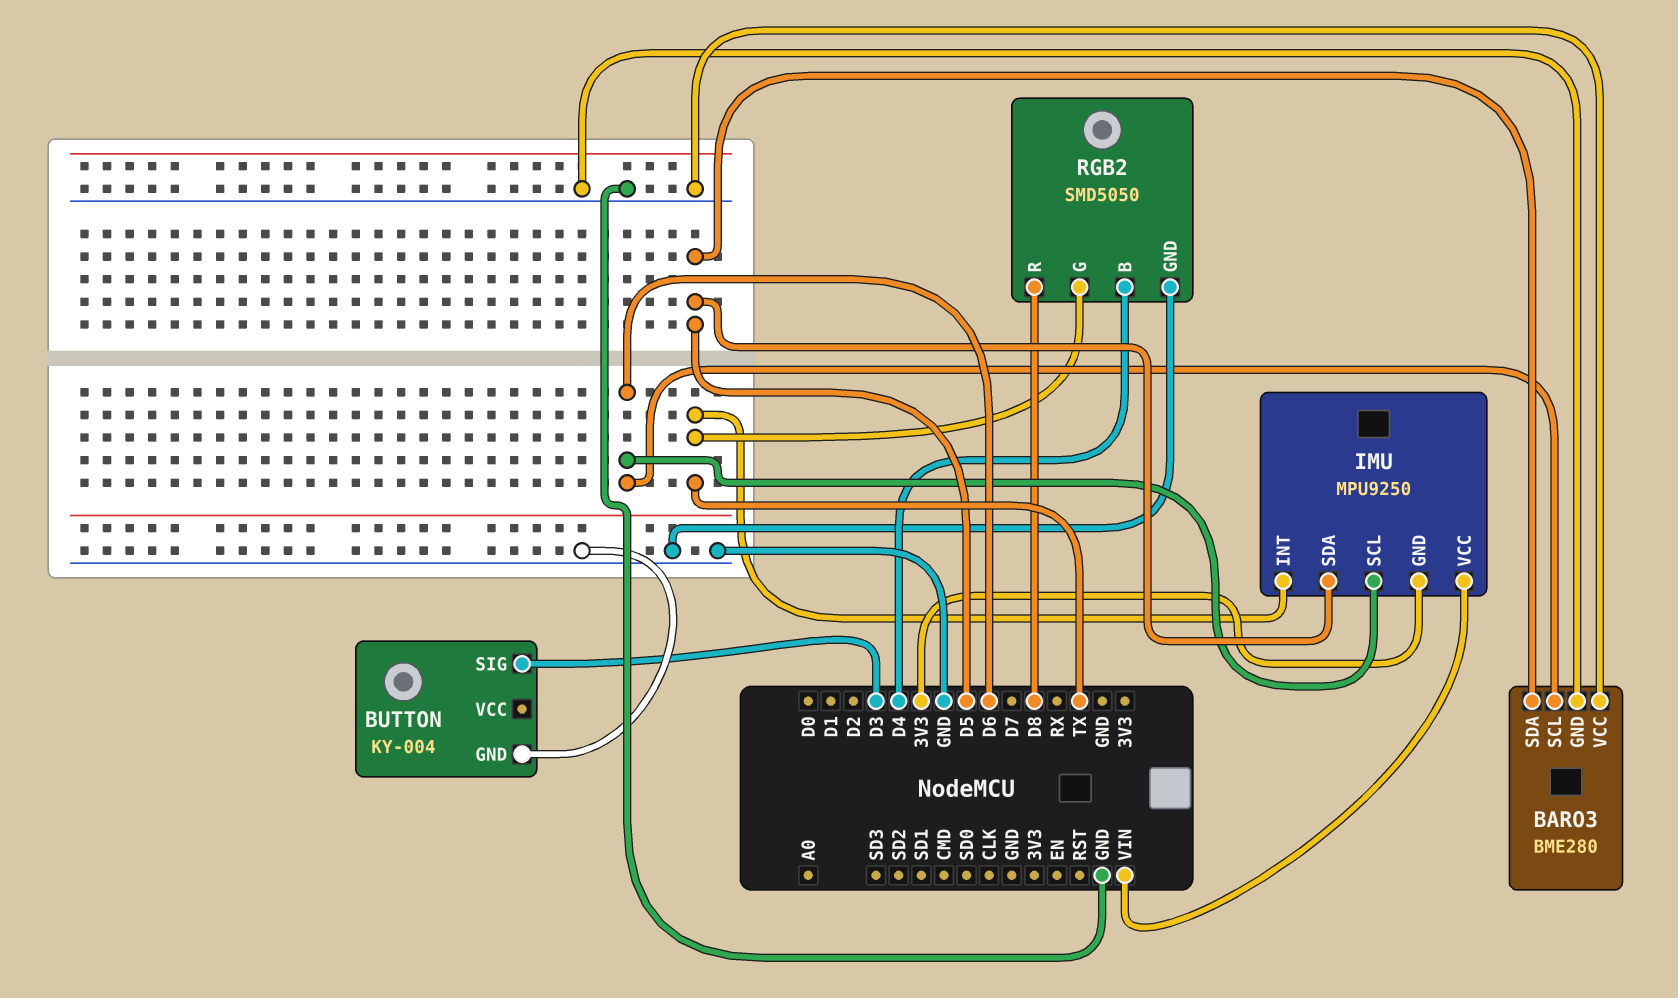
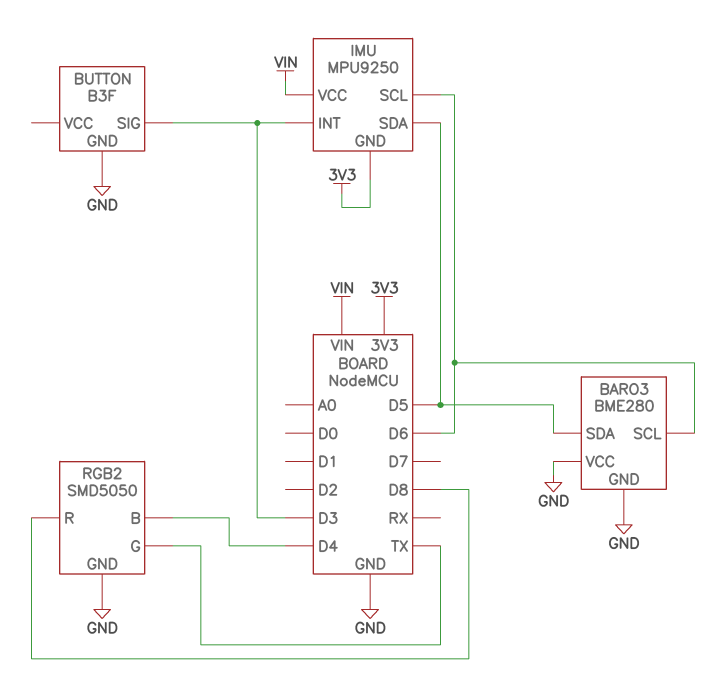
BUTTON: KY-004 -> B3F
IMU pin INT: TX -> D3

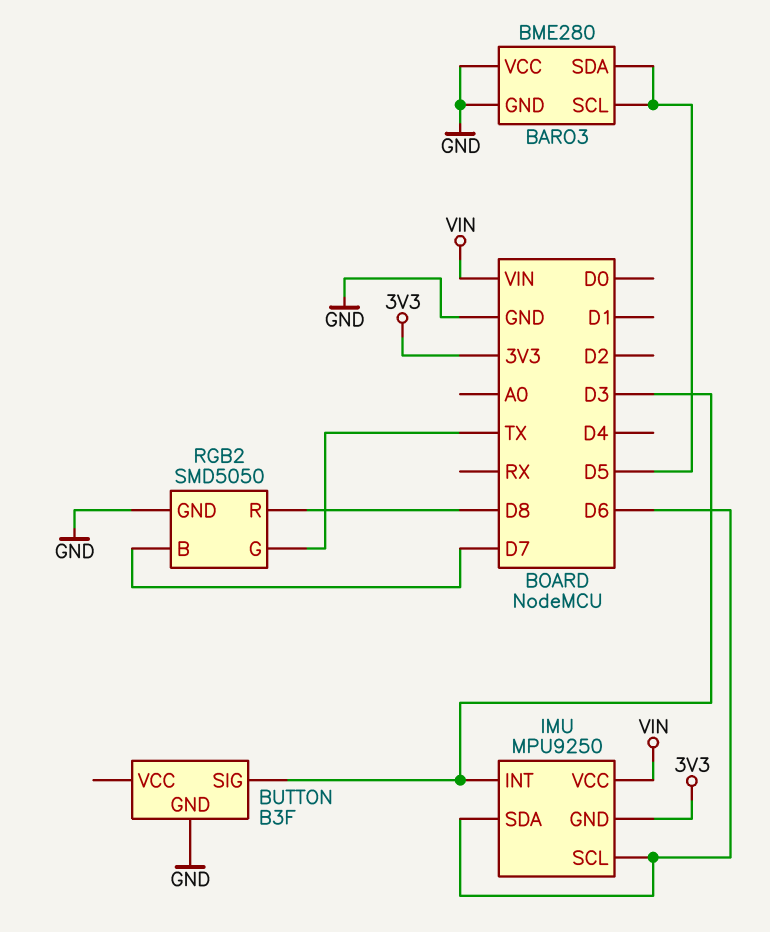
BARO3 pin SCL: D6 -> D5
IMU pin SDA: D5 -> D6
RGB2 pin B: D4 -> D7

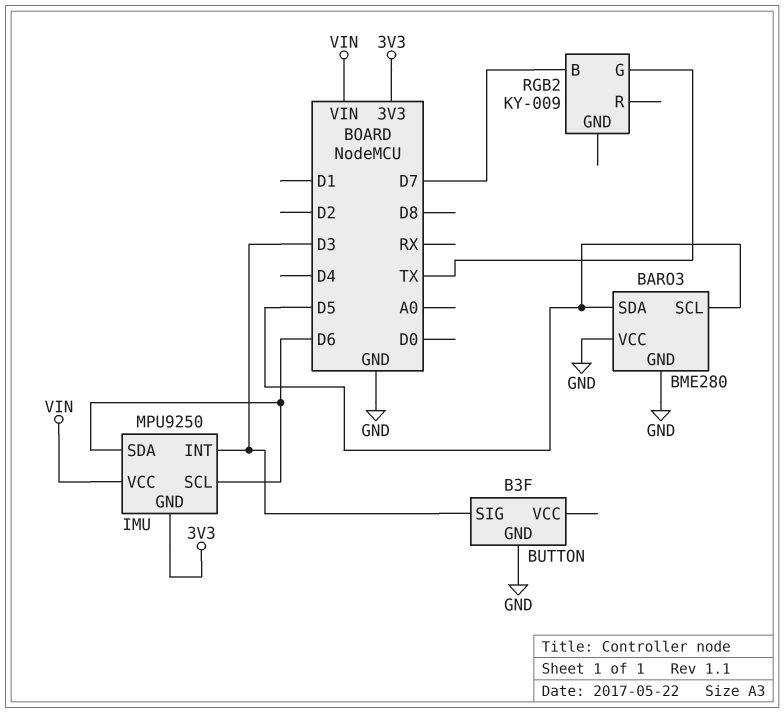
RGB2: SMD5050 -> KY-009
RGB2 pin GND: GND -> none
RGB2 pin R: D8 -> none

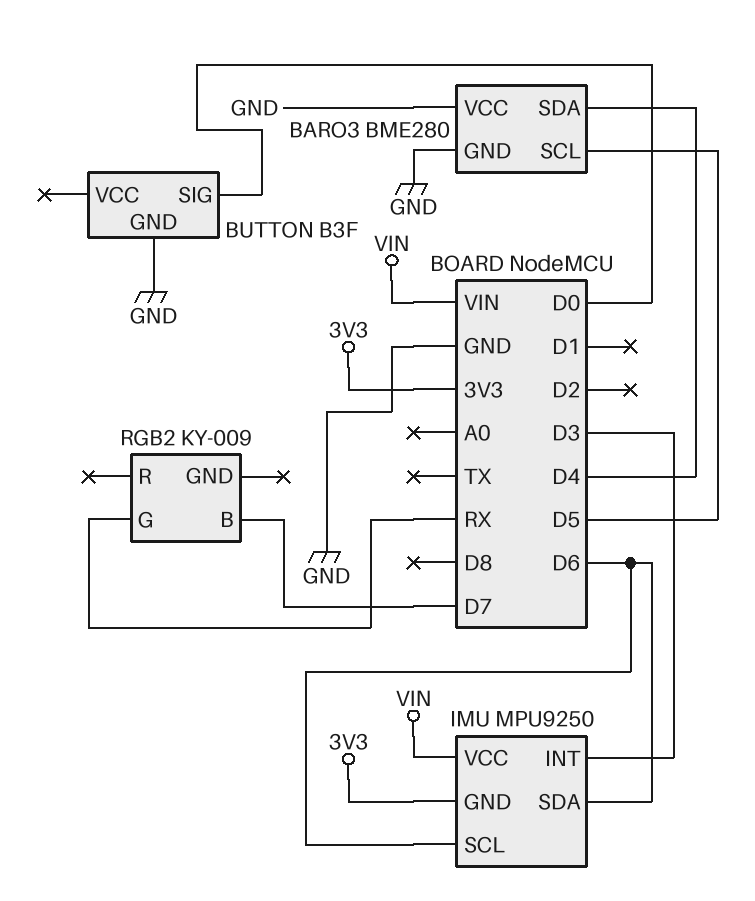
BARO3 pin SDA: D5 -> D4
BUTTON pin SIG: D3 -> D0
RGB2 pin G: TX -> RX

